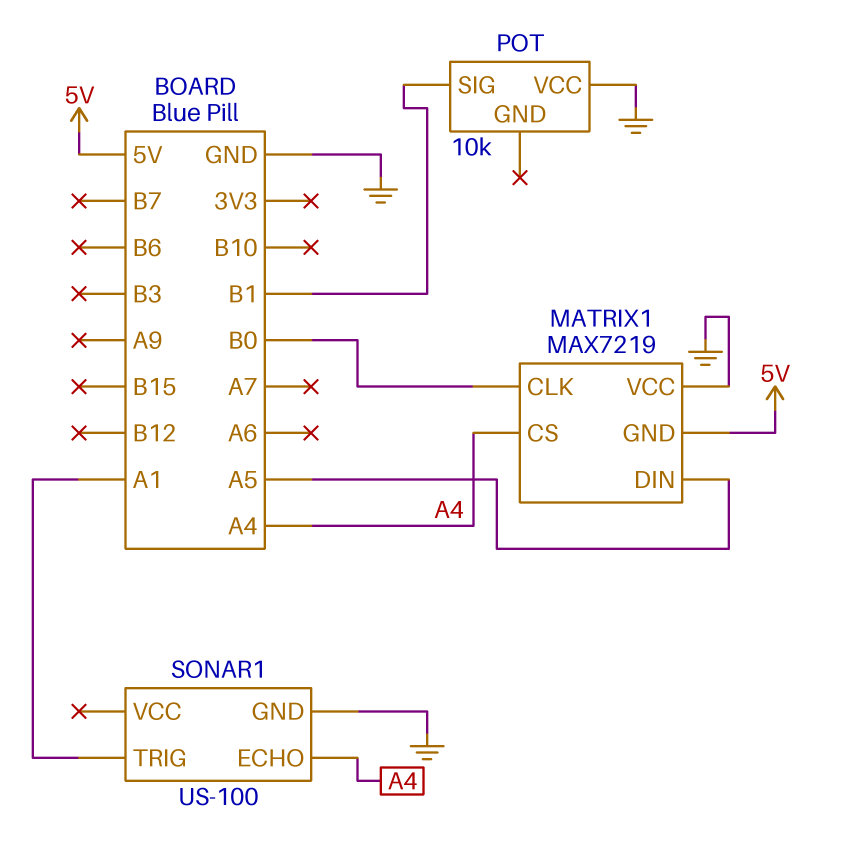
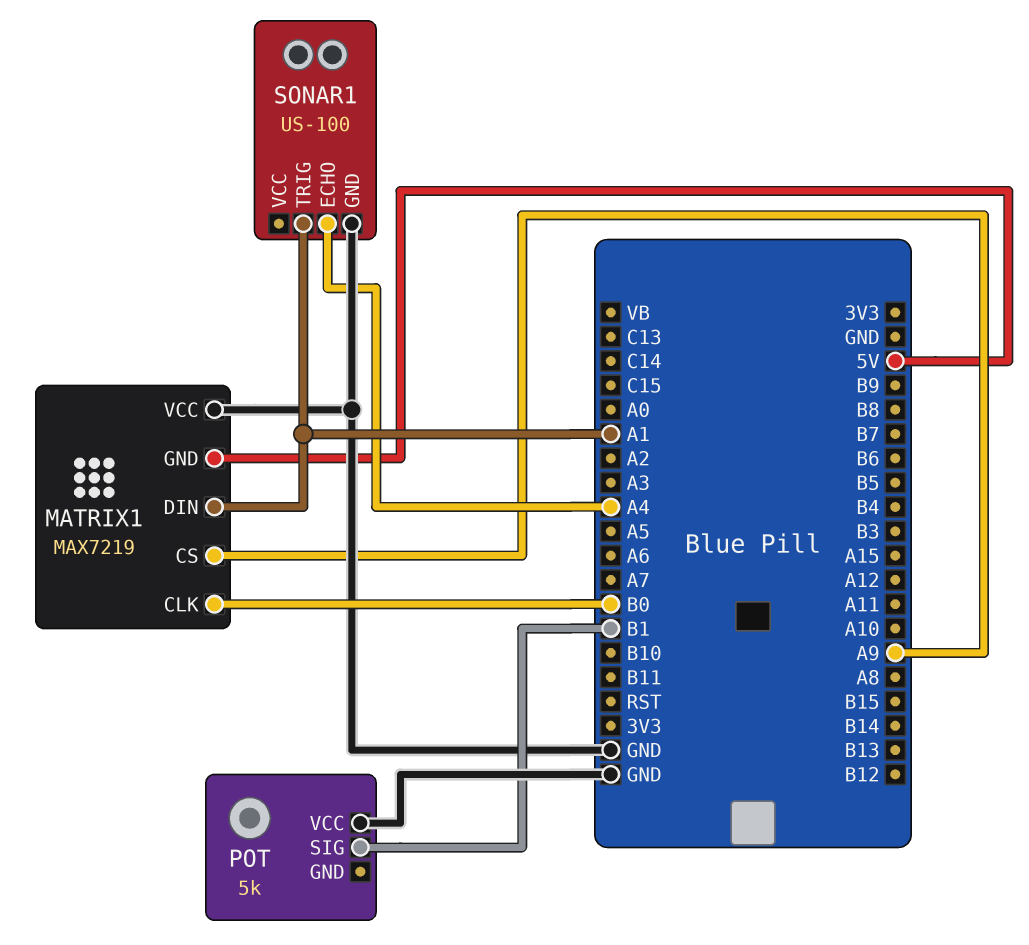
MATRIX1 pin CS: A4 -> A9
MATRIX1 pin DIN: A5 -> A1
POT: 10k -> 5k

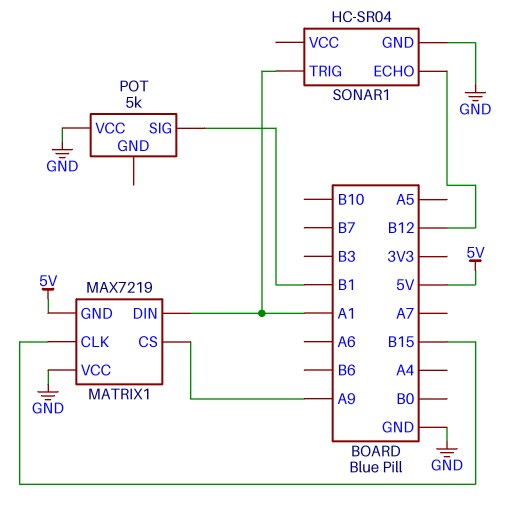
MATRIX1 pin CLK: B0 -> B15
SONAR1: US-100 -> HC-SR04
SONAR1 pin ECHO: A4 -> B12

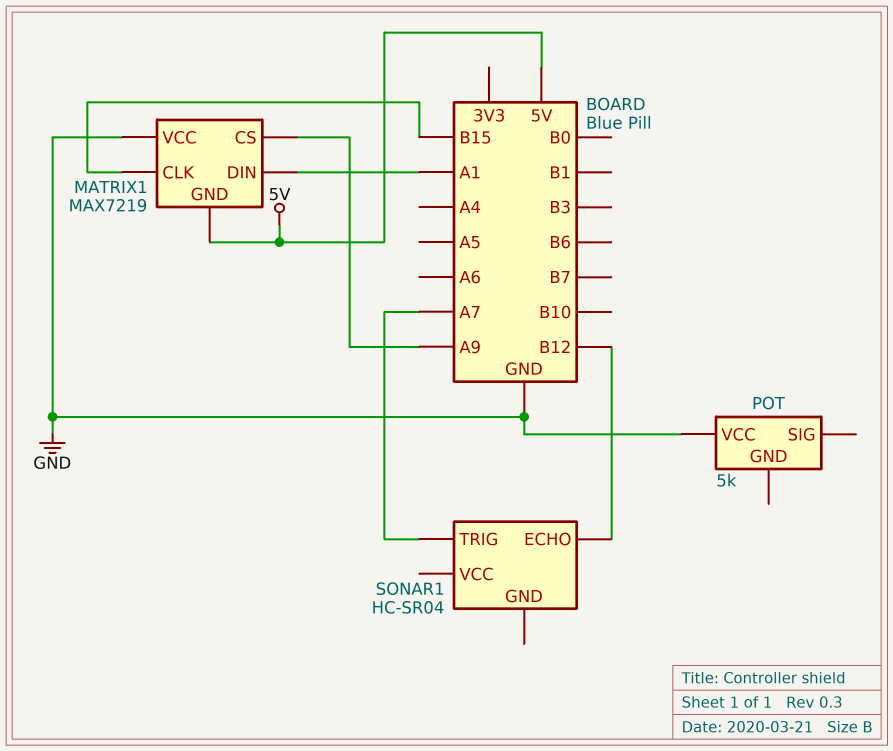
POT pin SIG: B1 -> none
SONAR1 pin GND: GND -> none
SONAR1 pin TRIG: A1 -> A7

